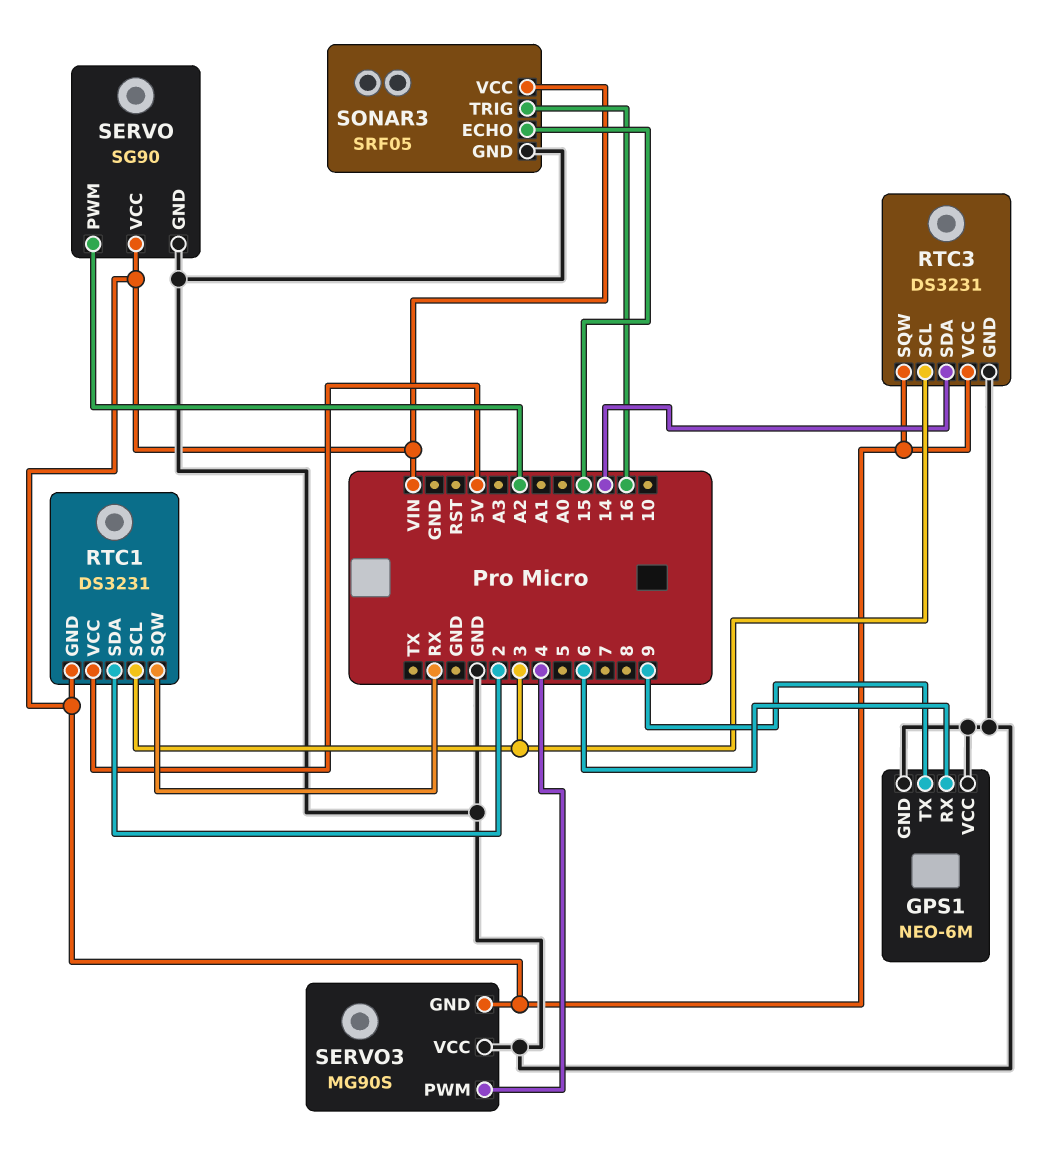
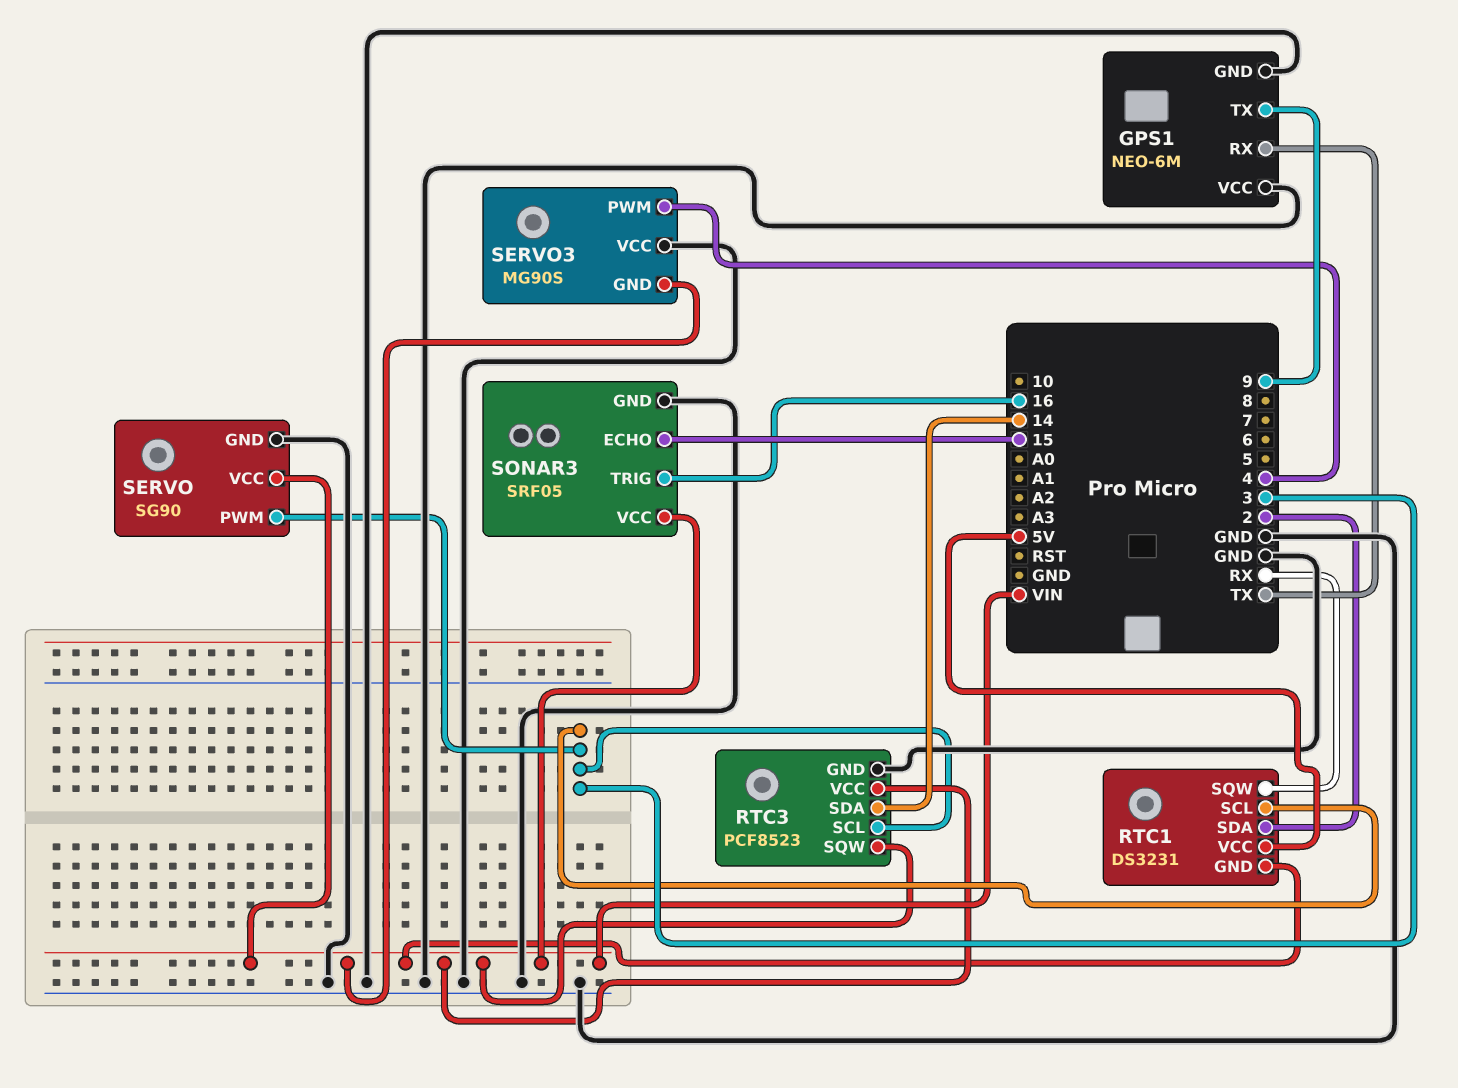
GPS1 pin RX: 6 -> TX
RTC3: DS3231 -> PCF8523
SERVO pin PWM: A2 -> 3

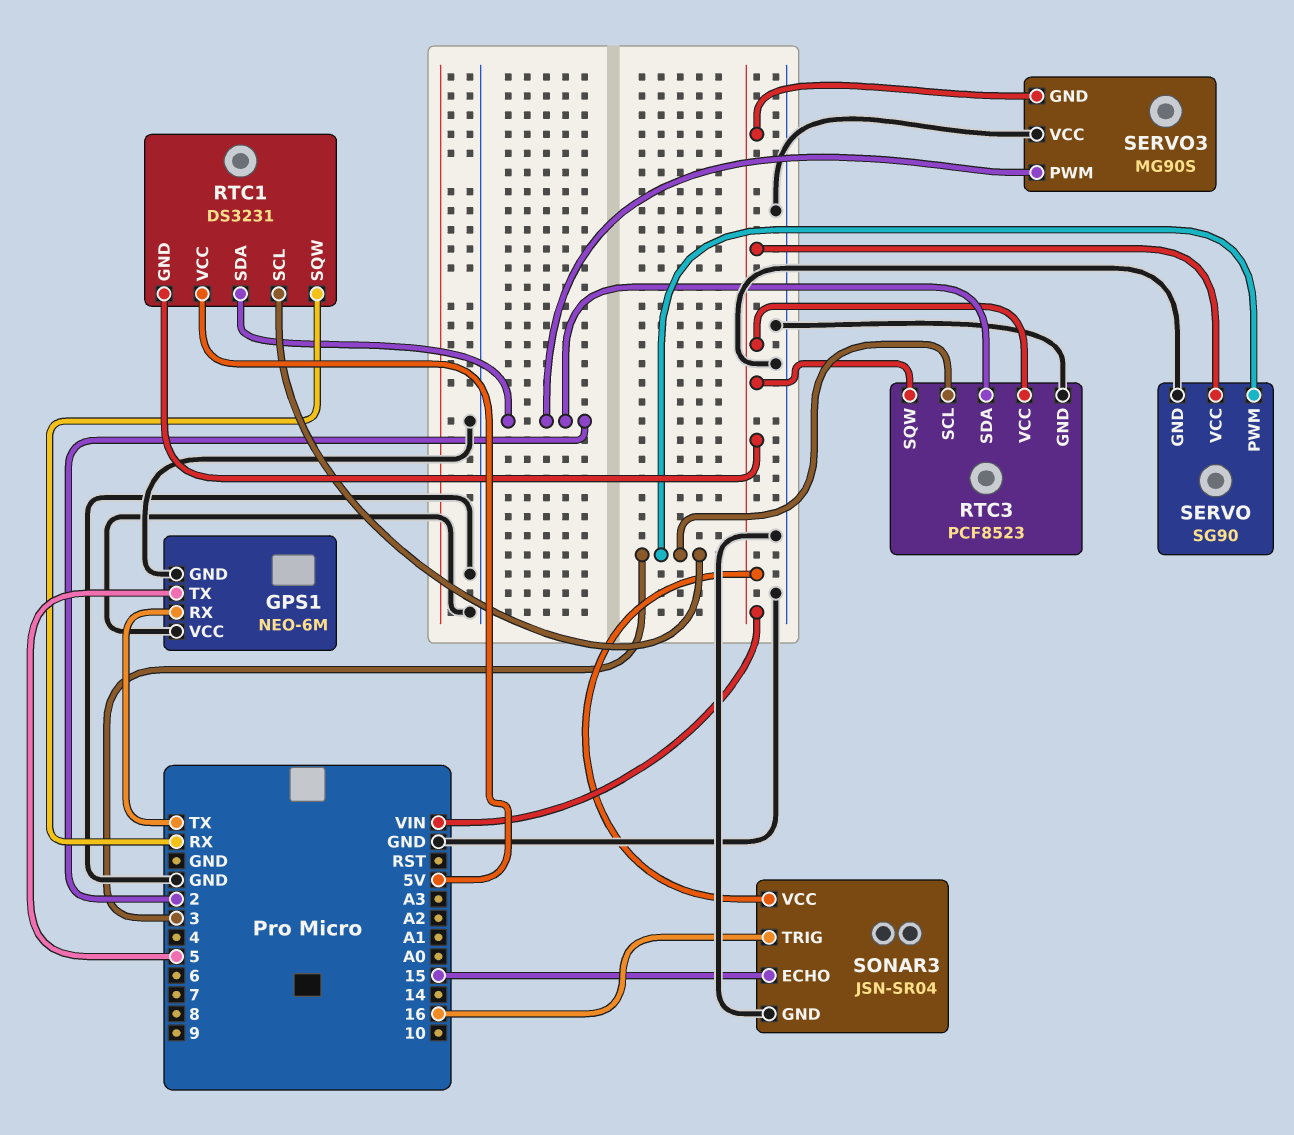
GPS1 pin TX: 9 -> 5
RTC3 pin SDA: 14 -> 2
SERVO3 pin PWM: 4 -> 2
SONAR3: SRF05 -> JSN-SR04

